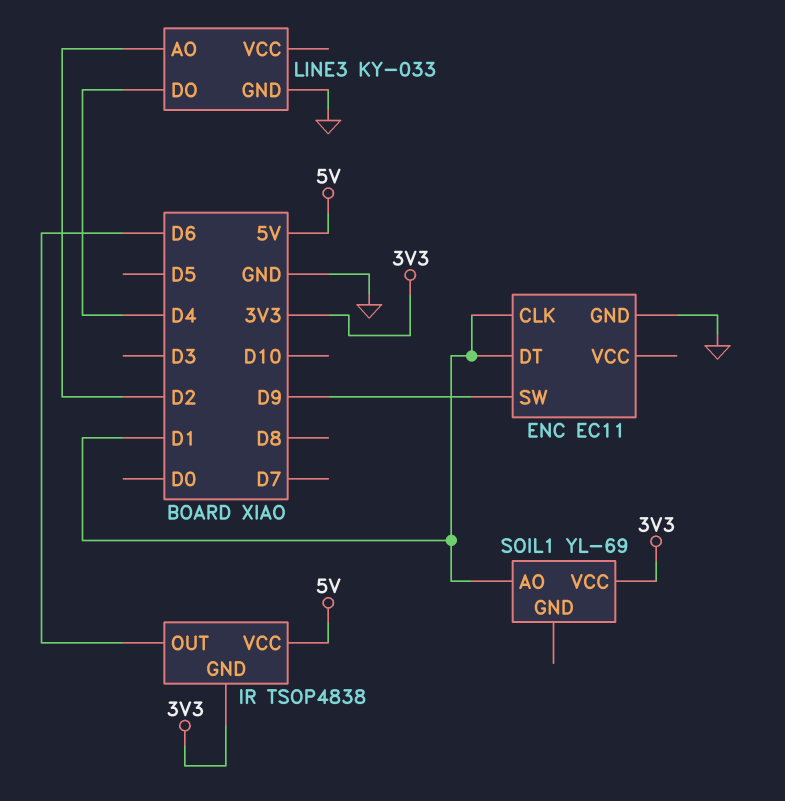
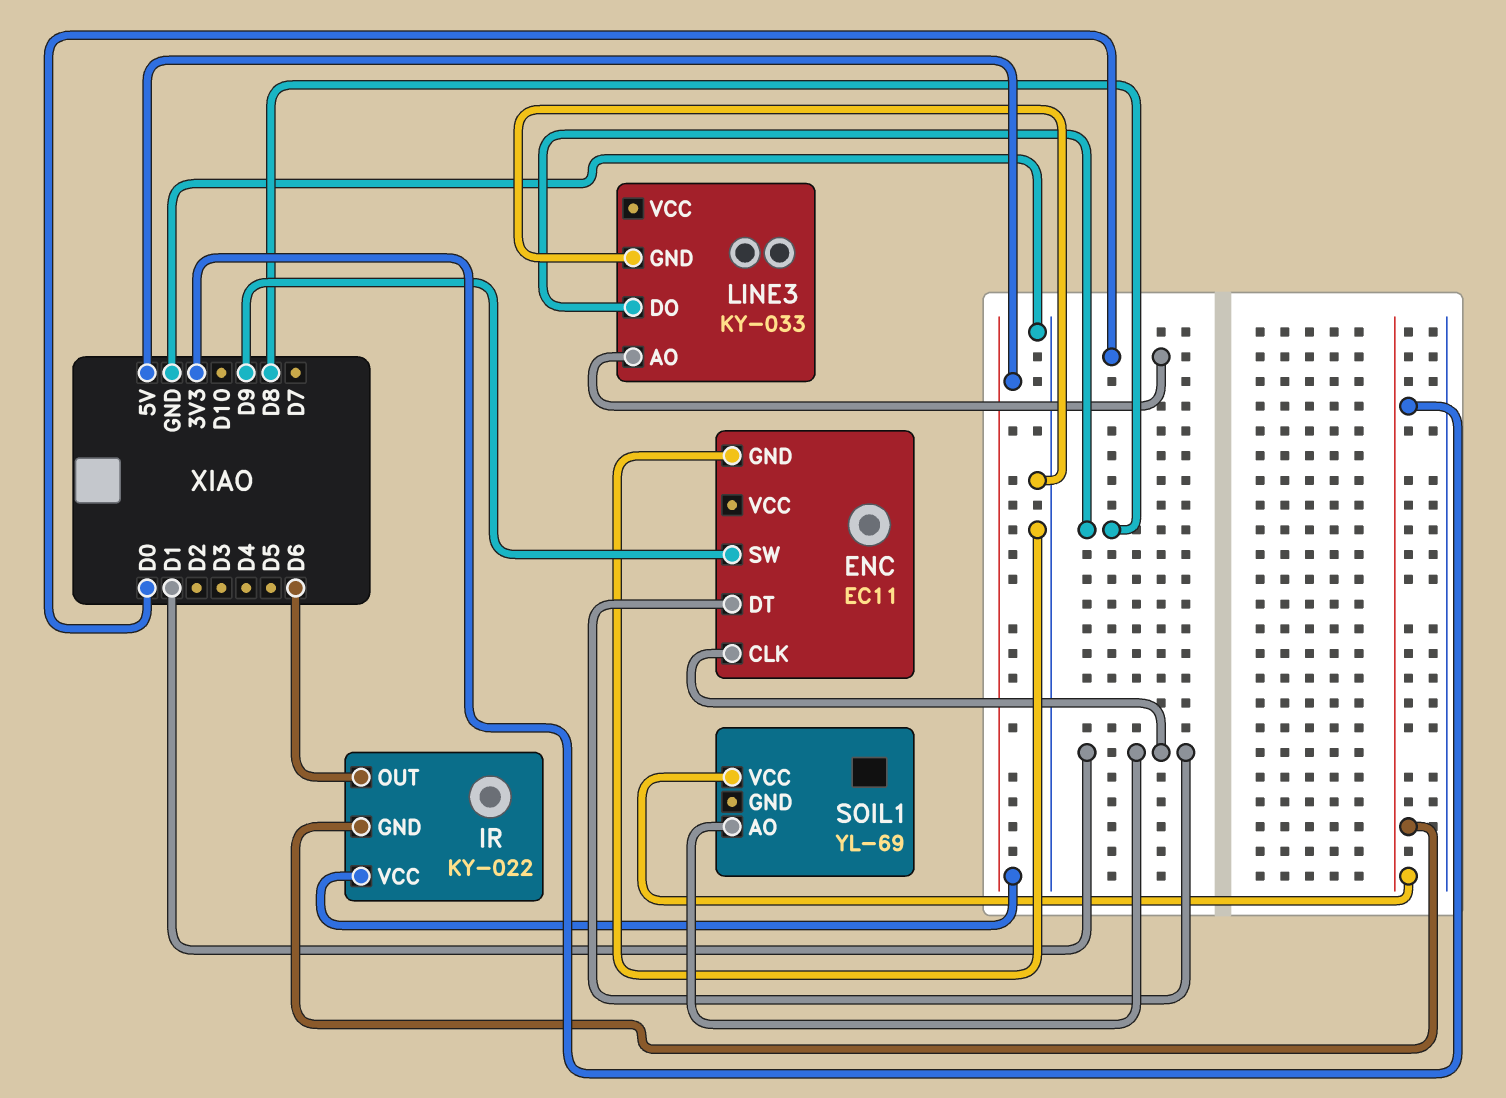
IR: TSOP4838 -> KY-022
LINE3 pin AO: D2 -> D0
LINE3 pin DO: D4 -> D8

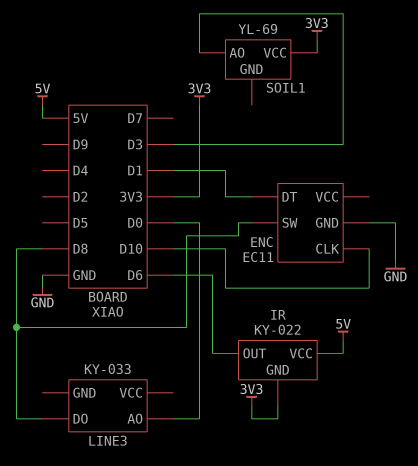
ENC pin CLK: D1 -> D10
ENC pin SW: D9 -> D8
LINE3 pin GND: GND -> none
SOIL1 pin AO: D1 -> D3

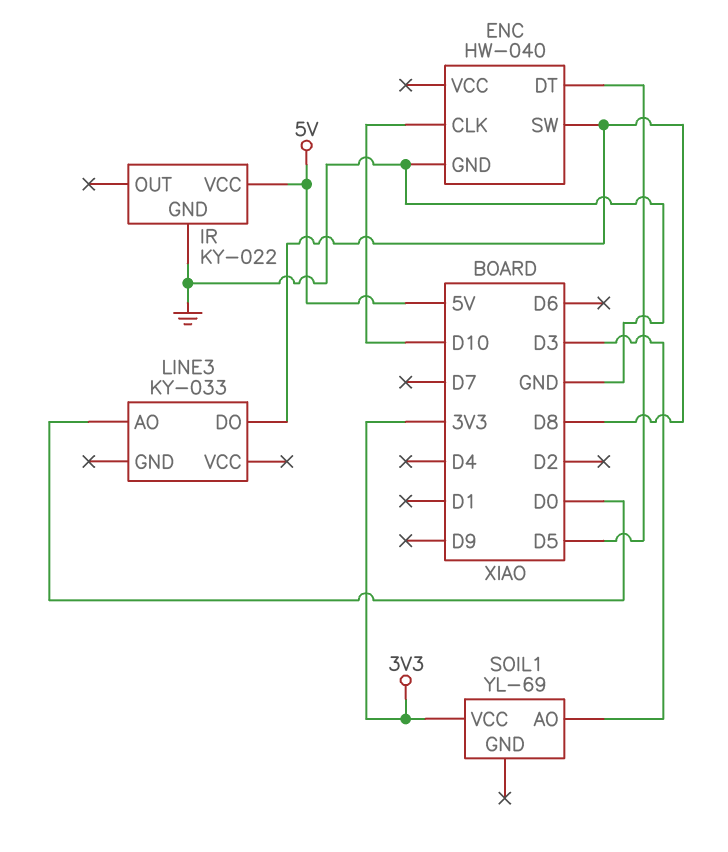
ENC: EC11 -> HW-040
ENC pin DT: D1 -> D5
IR pin GND: 3V3 -> GND
IR pin OUT: D6 -> none

